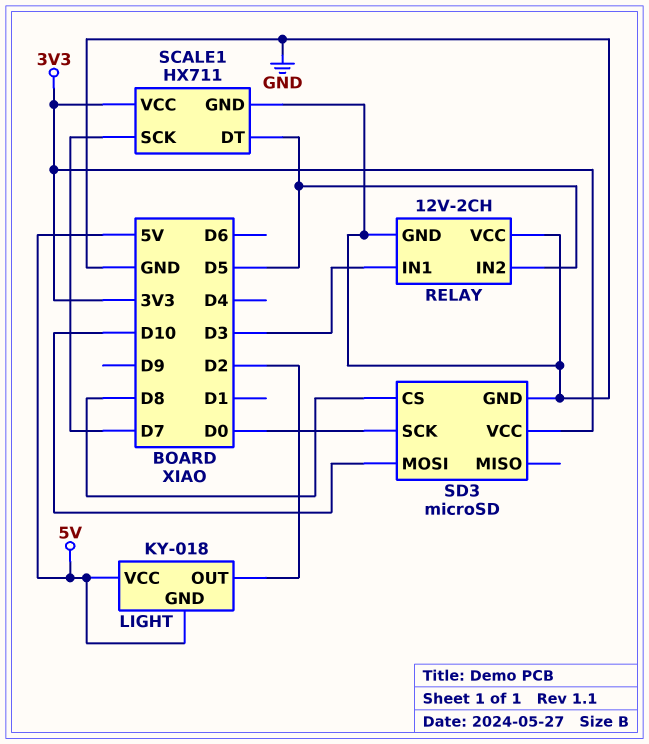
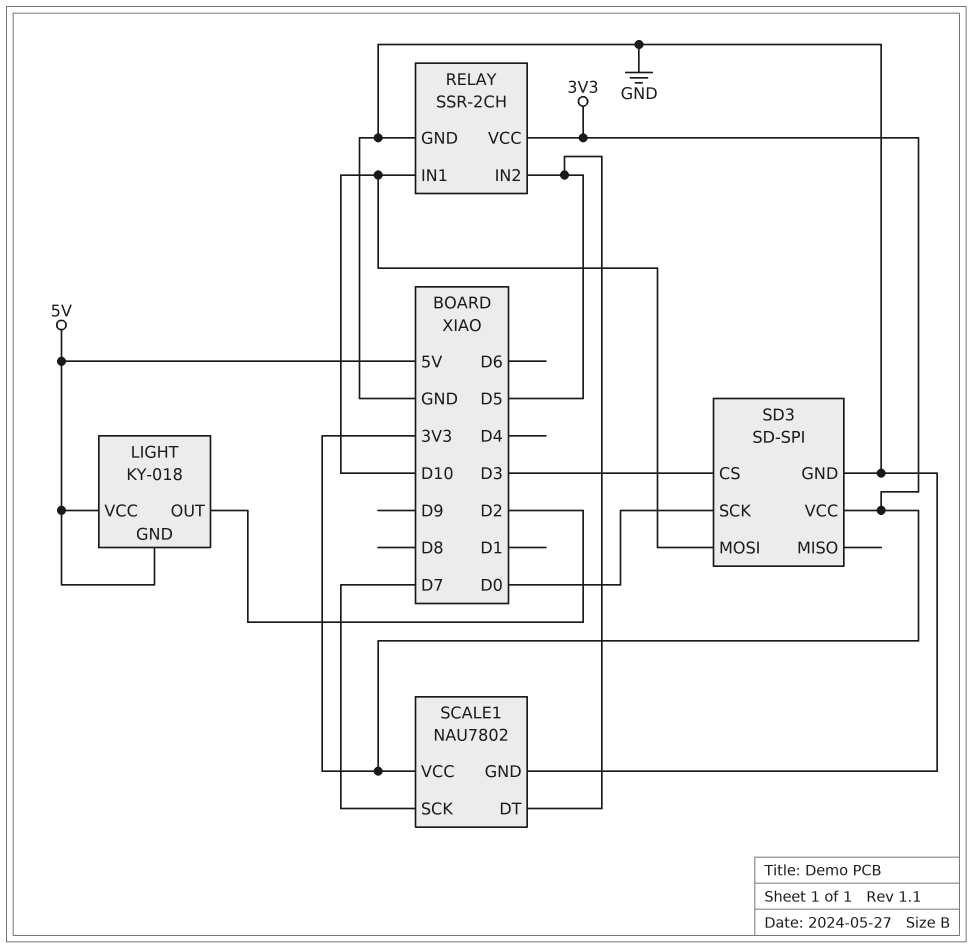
RELAY: 12V-2CH -> SSR-2CH
RELAY pin IN1: D3 -> D10
RELAY pin VCC: GND -> 3V3
SCALE1: HX711 -> NAU7802
SD3: microSD -> SD-SPI
SD3 pin CS: D8 -> D3

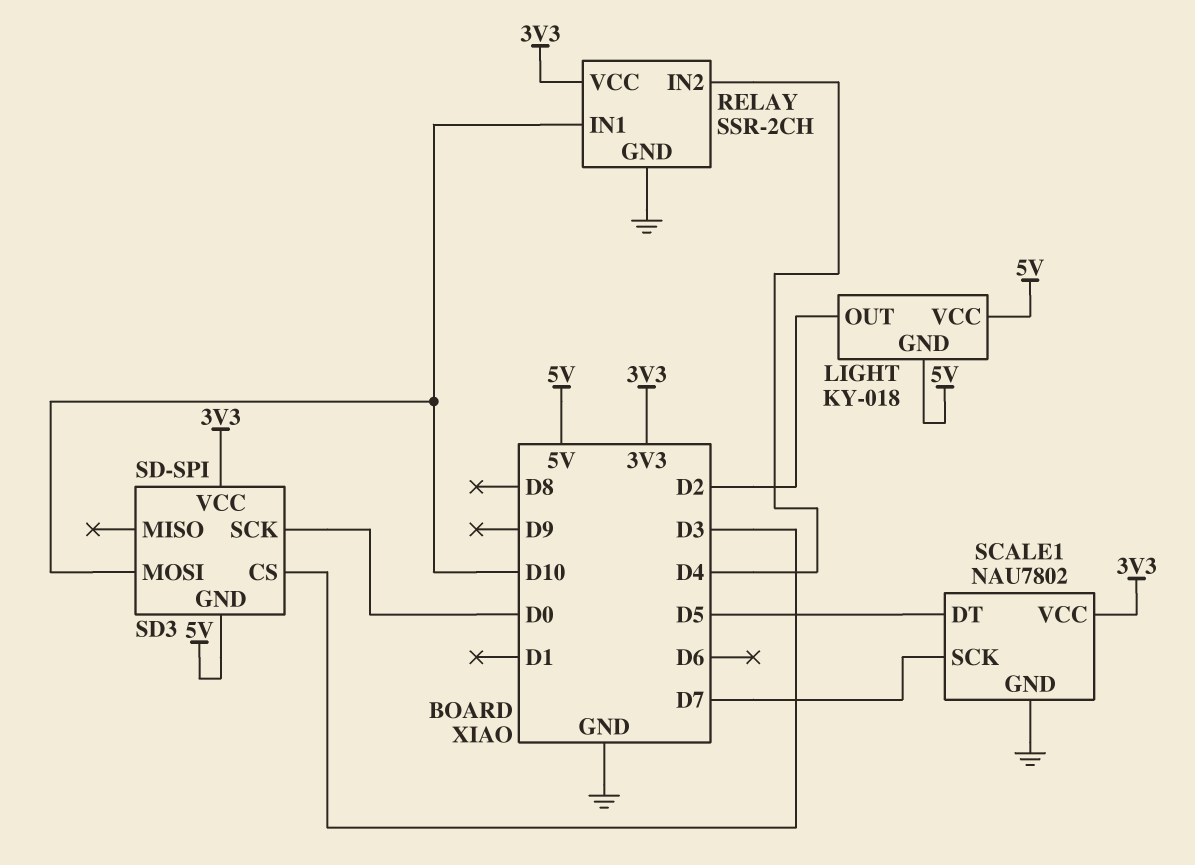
RELAY pin IN2: D5 -> D4
SD3 pin GND: GND -> 5V

